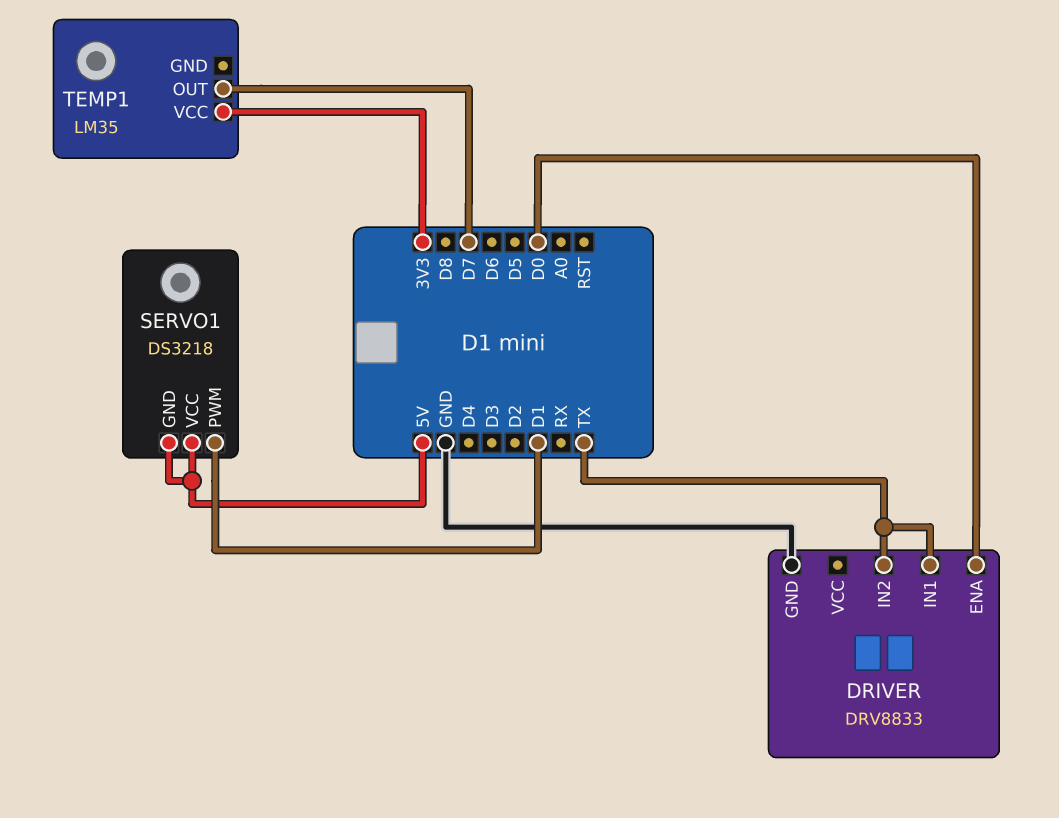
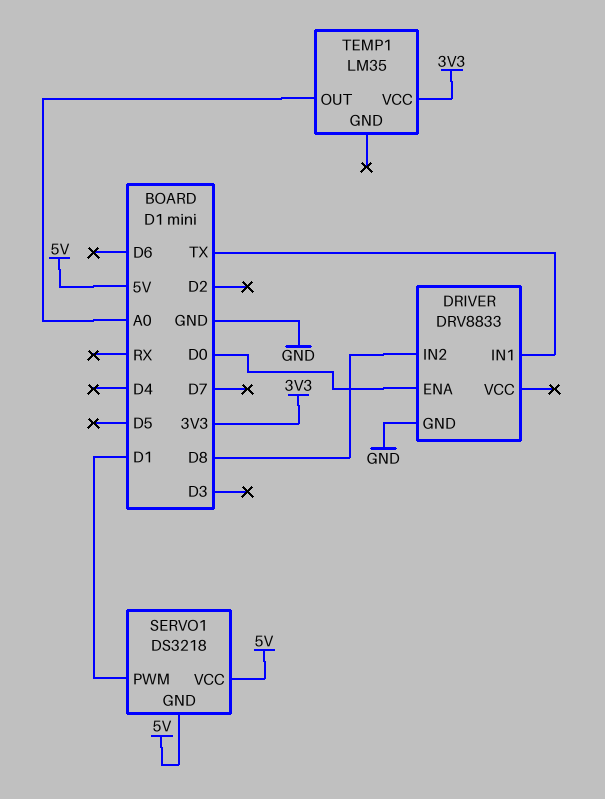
DRIVER pin IN2: TX -> D8
TEMP1 pin OUT: D7 -> A0

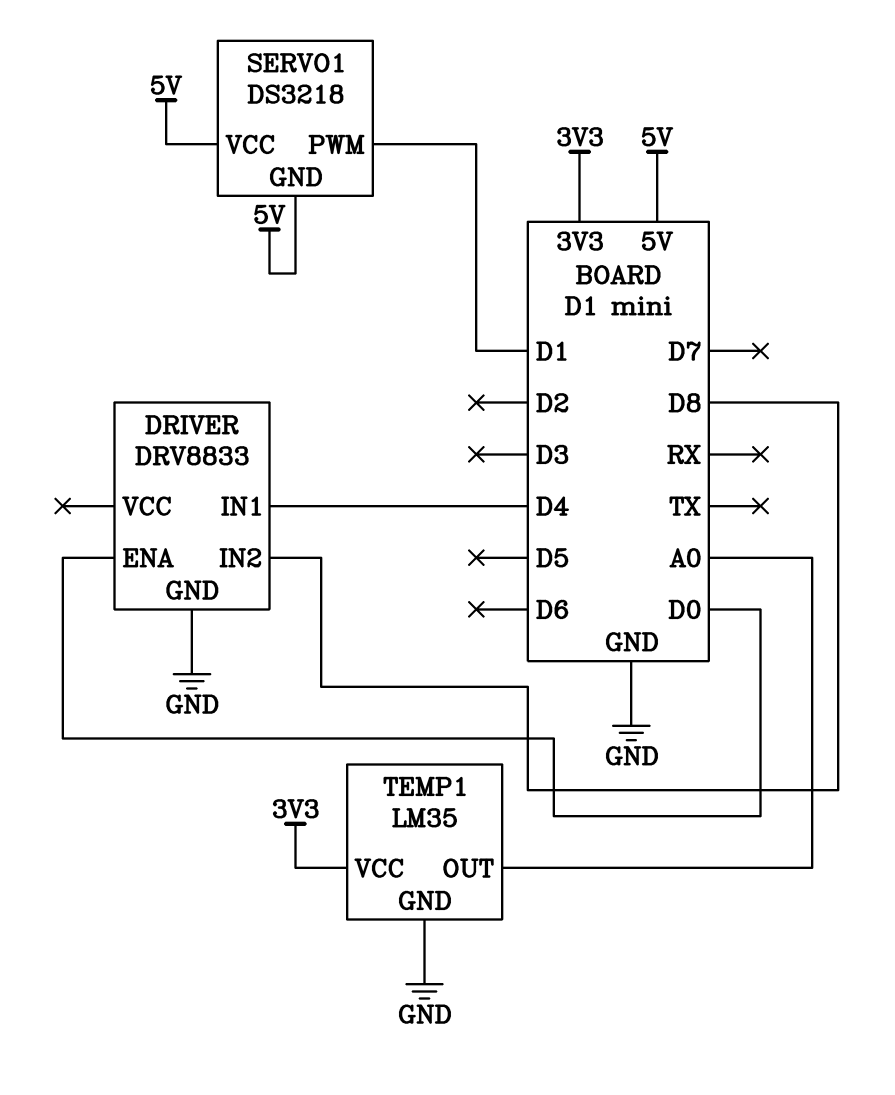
DRIVER pin IN1: TX -> D4
TEMP1 pin GND: none -> GND

